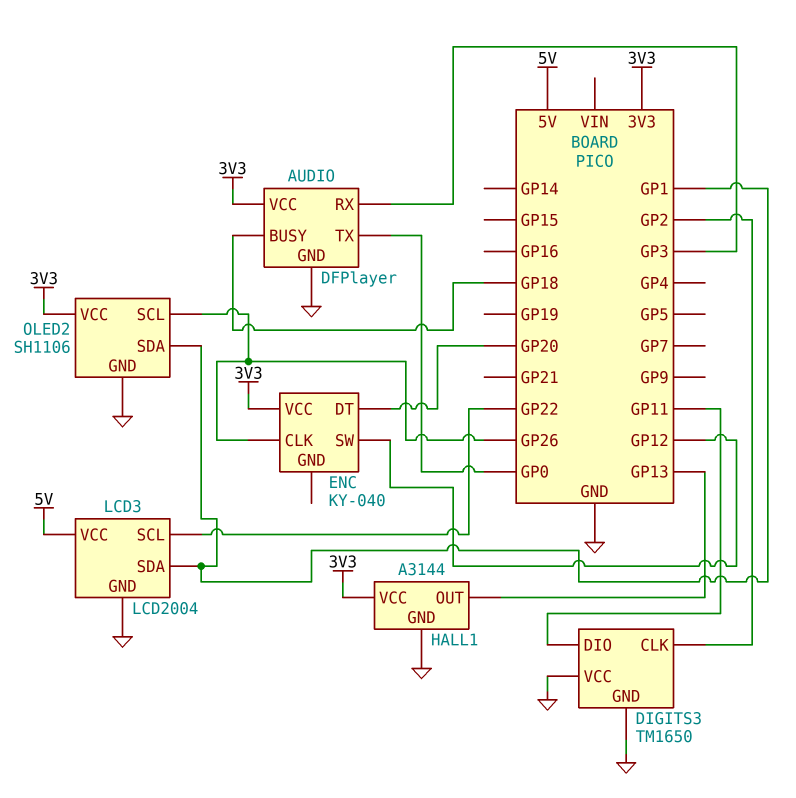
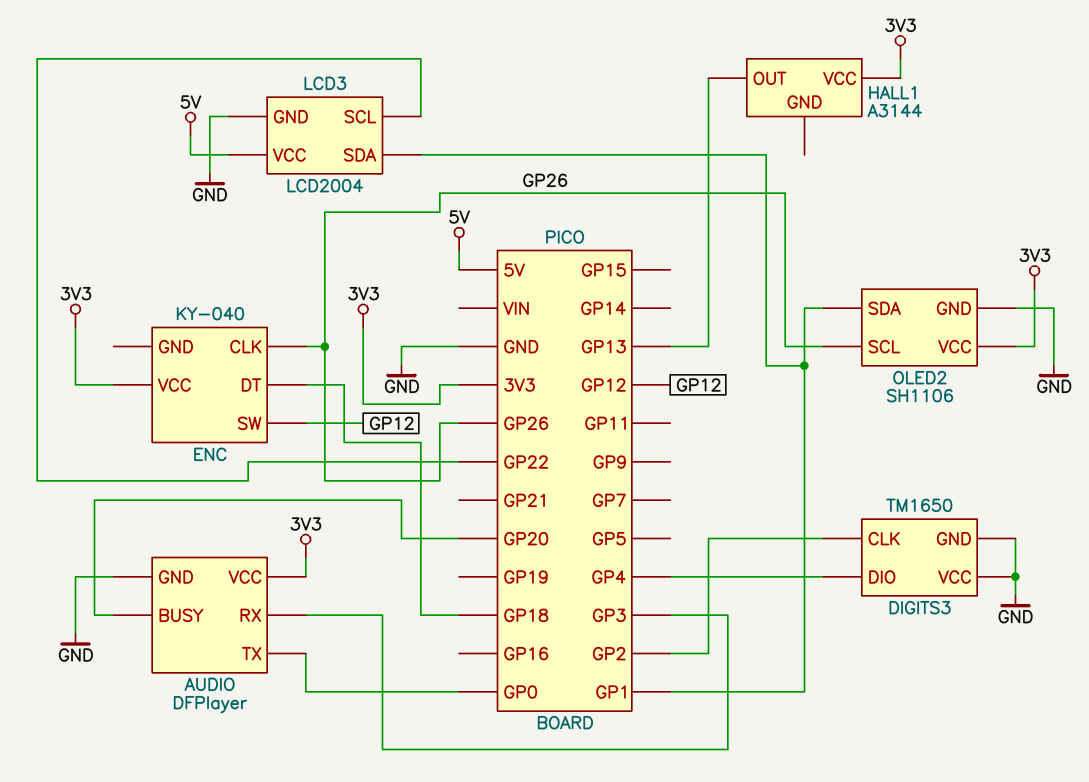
AUDIO pin BUSY: GP18 -> GP20
DIGITS3 pin DIO: GP11 -> GP4
ENC pin DT: GP20 -> GP18
HALL1 pin GND: GND -> none

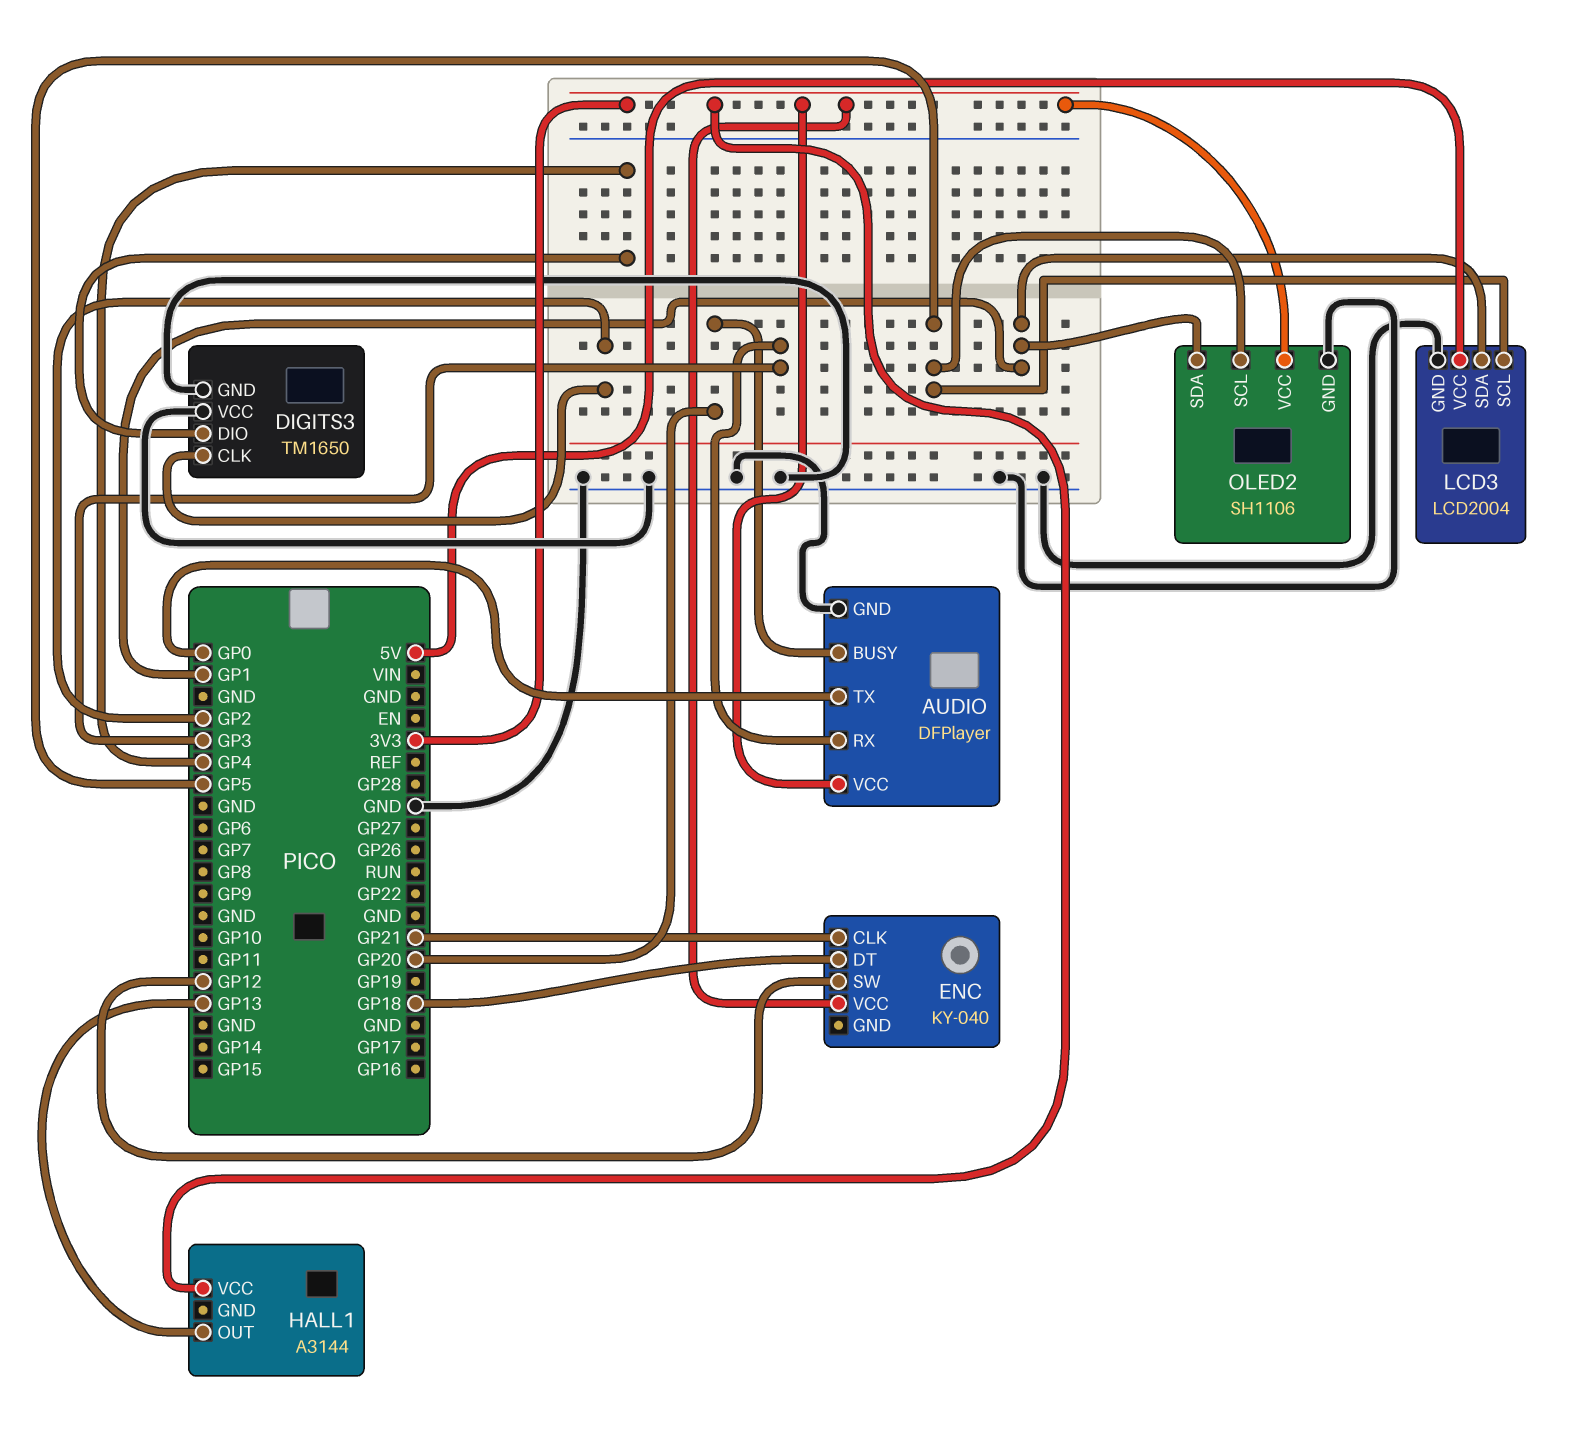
ENC pin CLK: GP26 -> GP21
LCD3 pin SCL: GP22 -> GP5
OLED2 pin SCL: GP26 -> GP5

